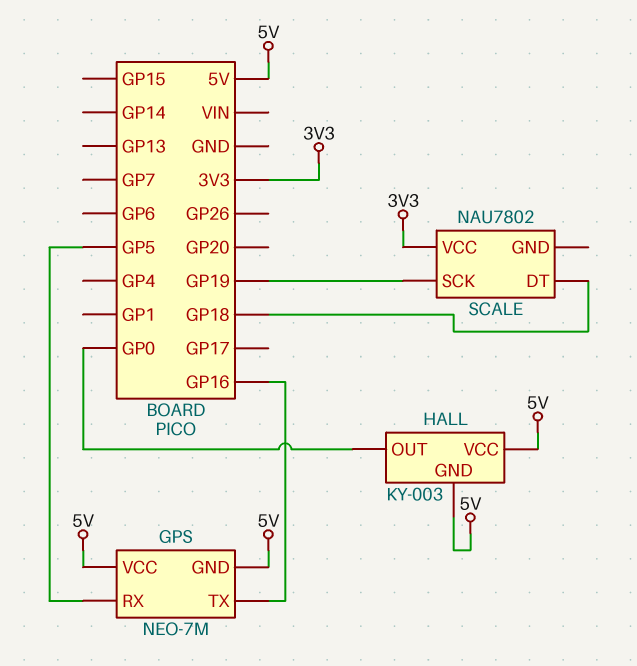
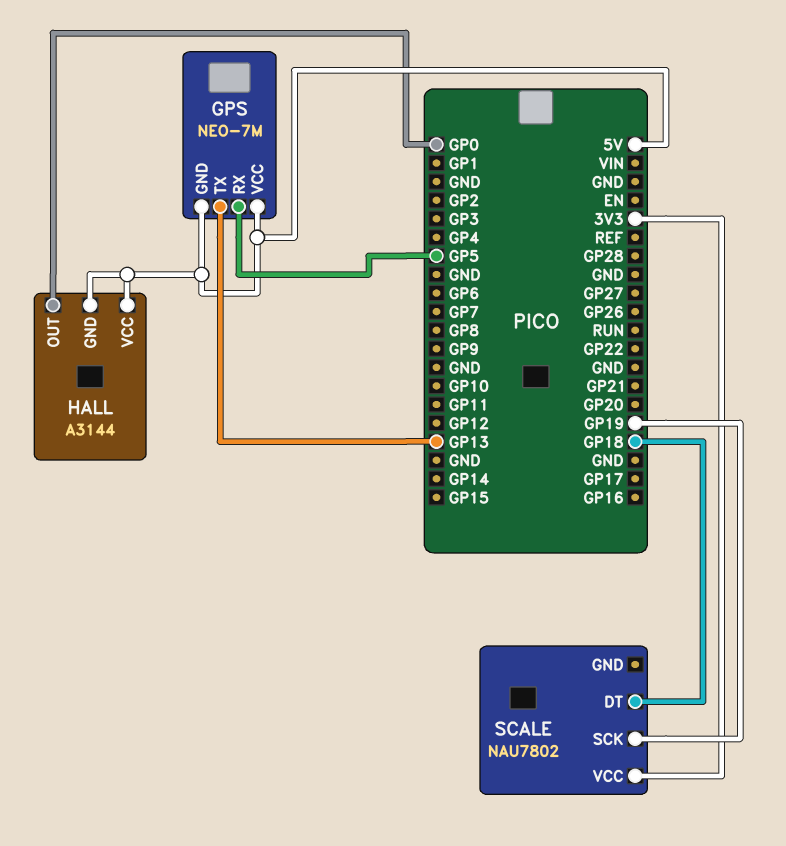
GPS pin TX: GP16 -> GP13
HALL: KY-003 -> A3144

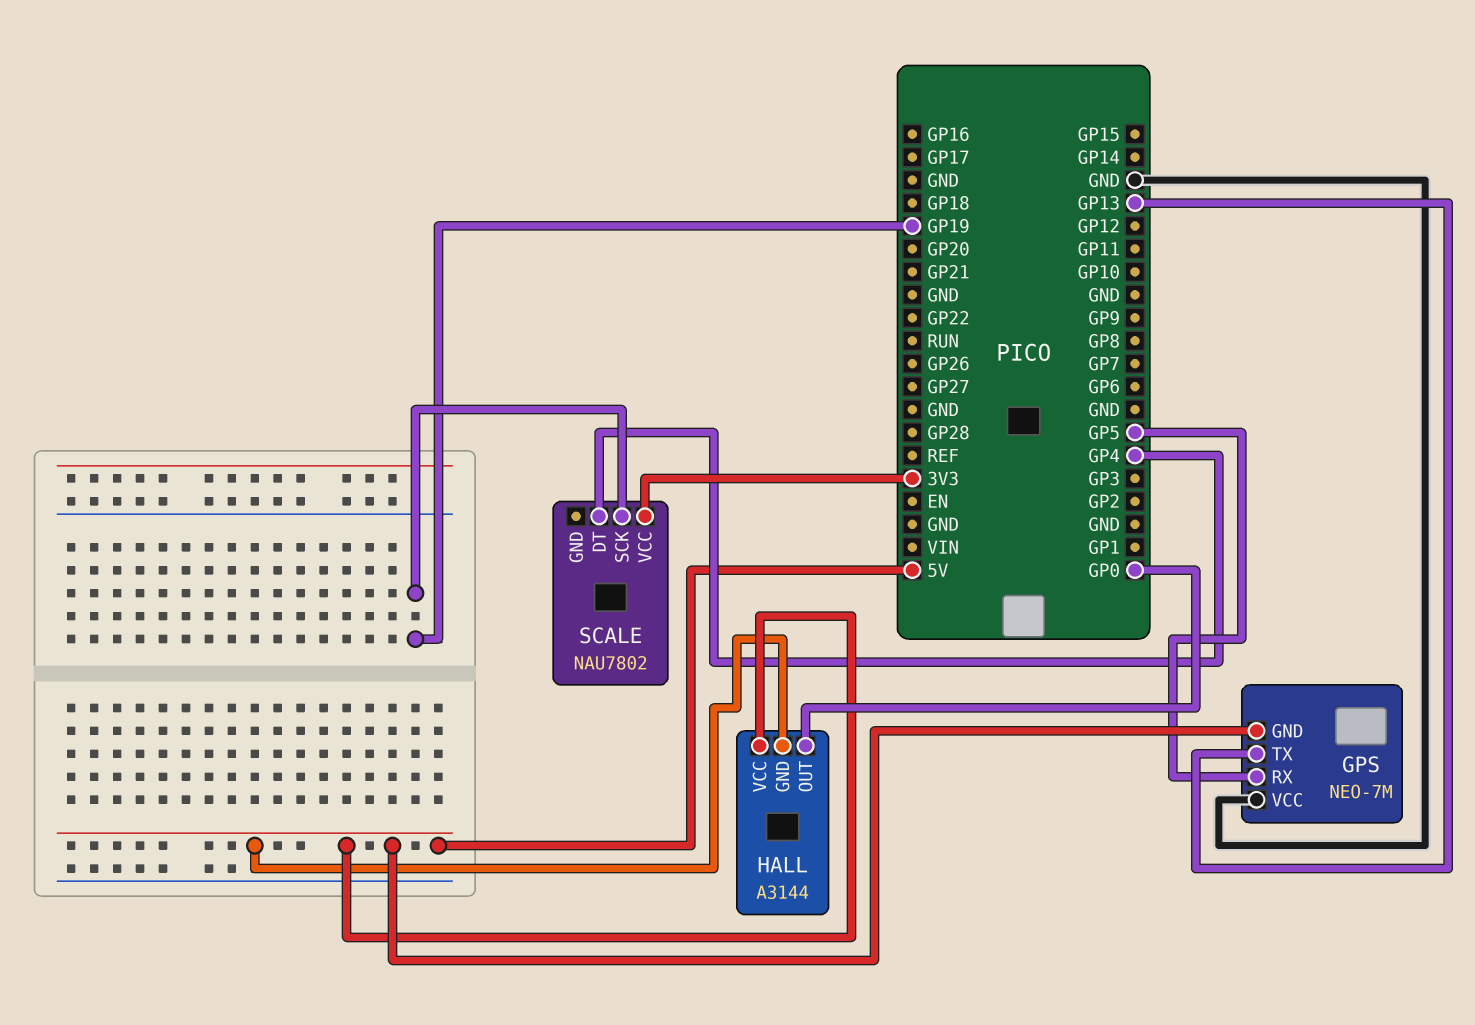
GPS pin VCC: 5V -> GND
SCALE pin DT: GP18 -> GP4

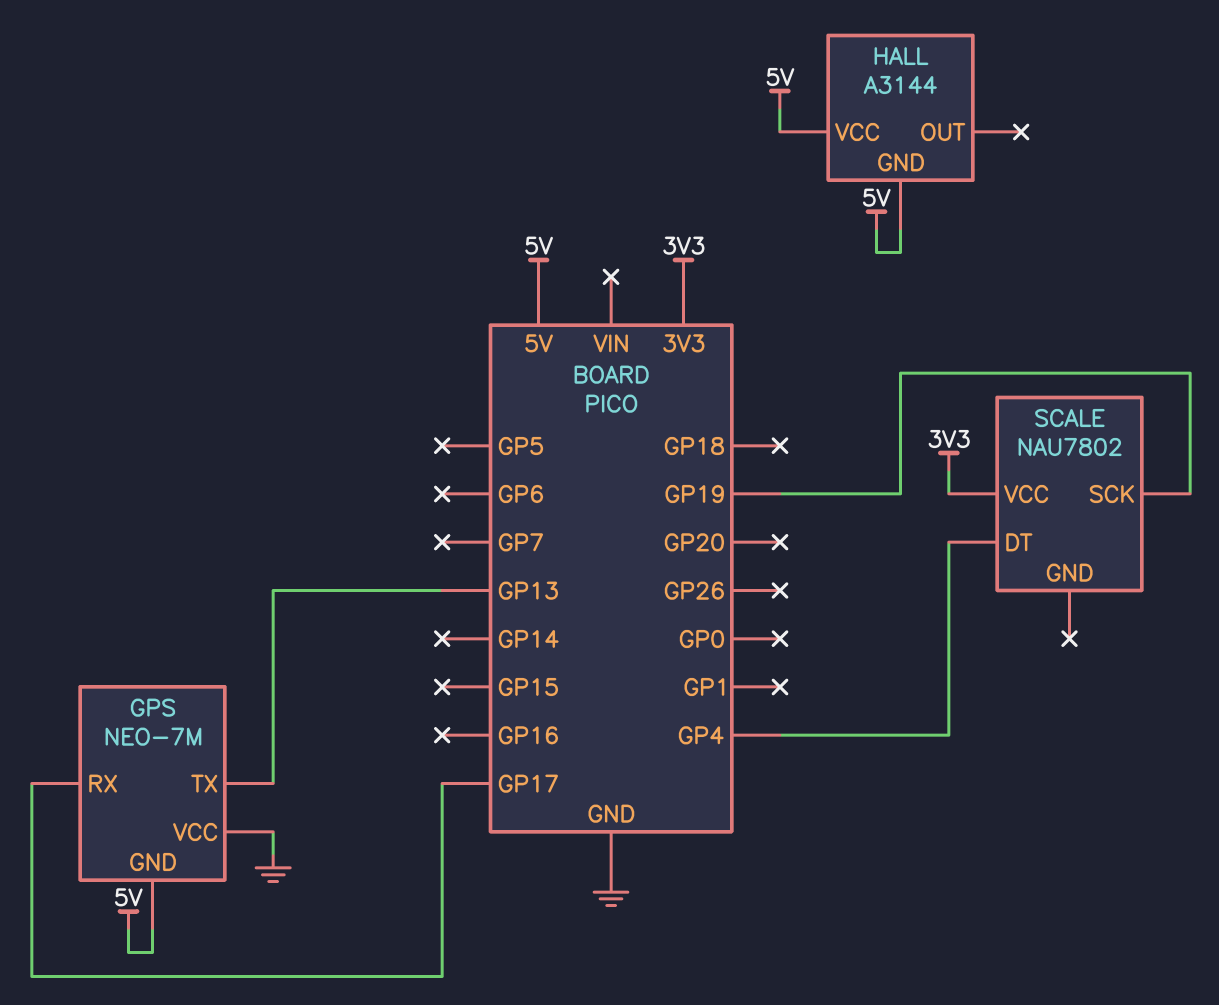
GPS pin RX: GP5 -> GP17
HALL pin OUT: GP0 -> none

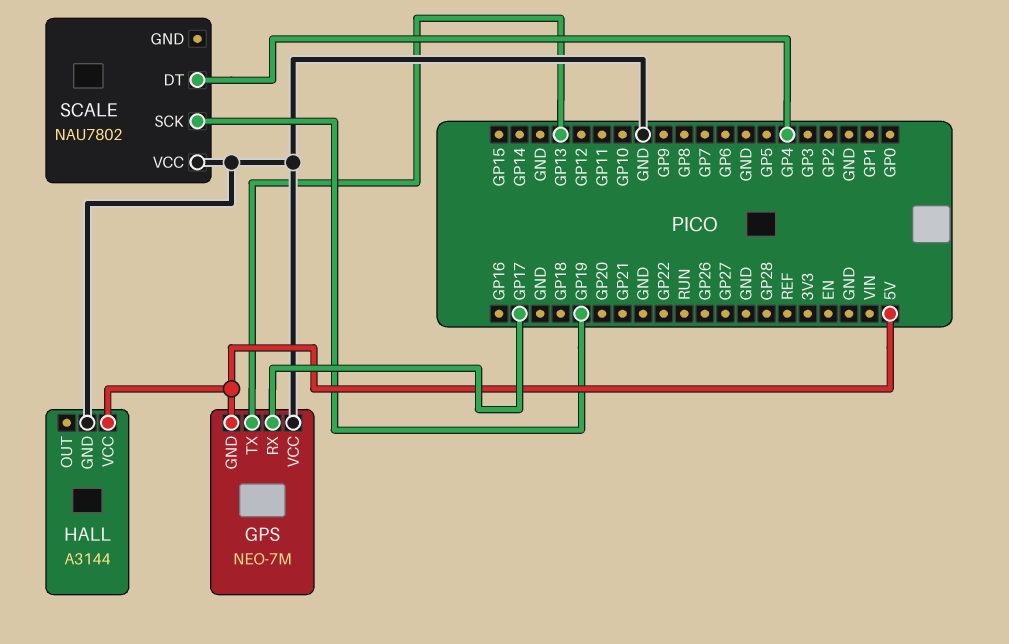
HALL pin GND: 5V -> GND
SCALE pin VCC: 3V3 -> GND

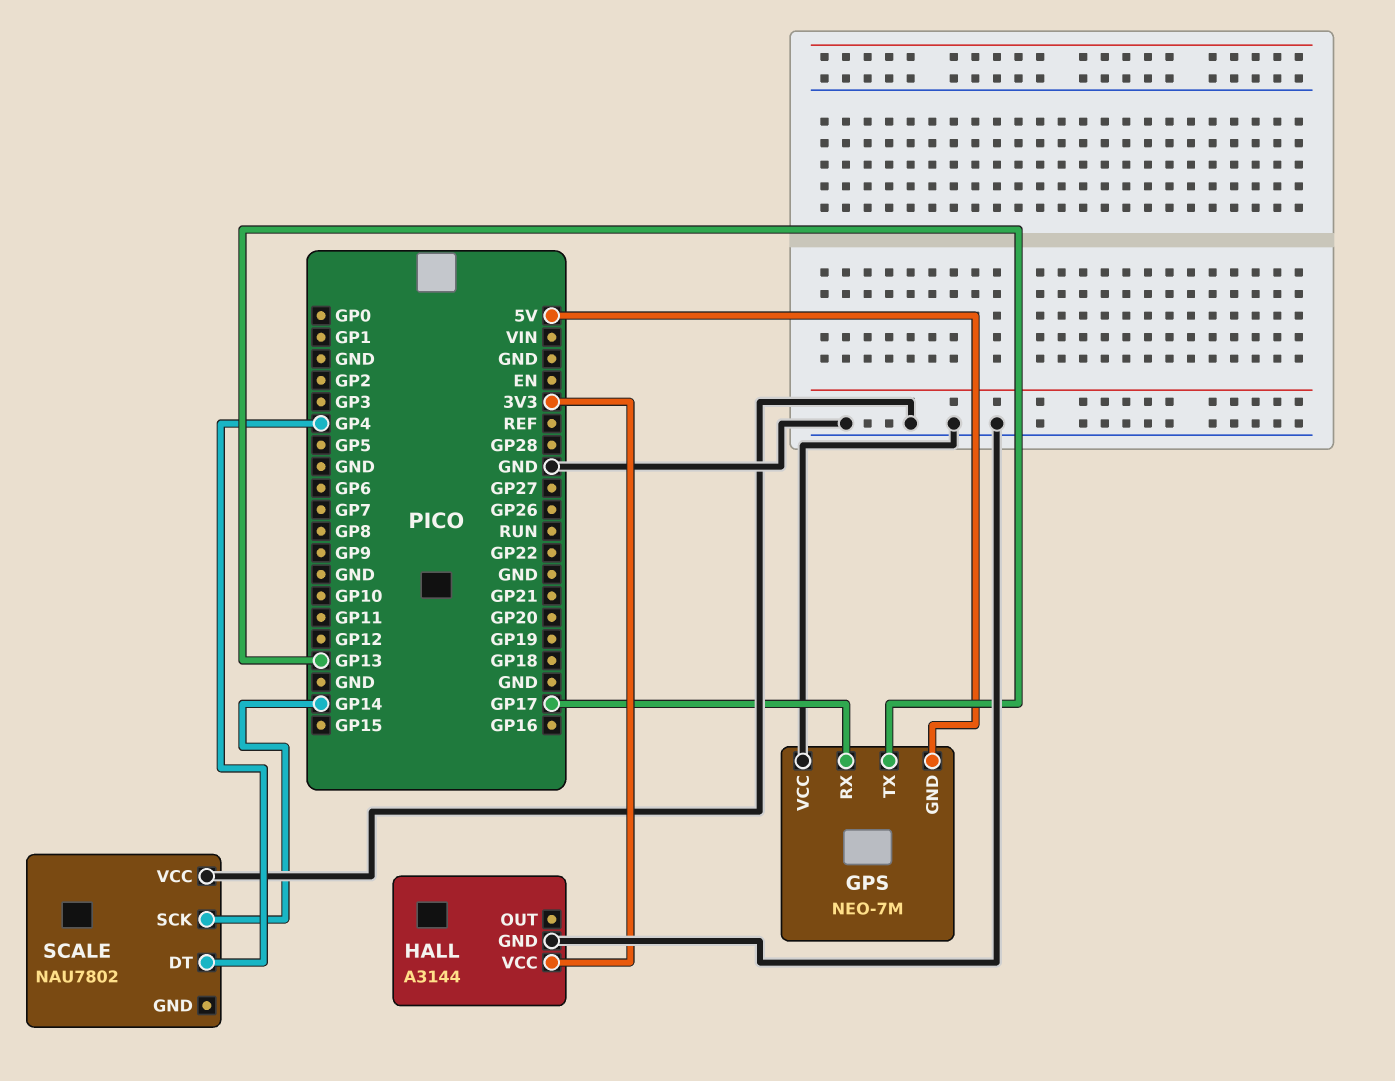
HALL pin VCC: 5V -> 3V3
SCALE pin SCK: GP19 -> GP14

